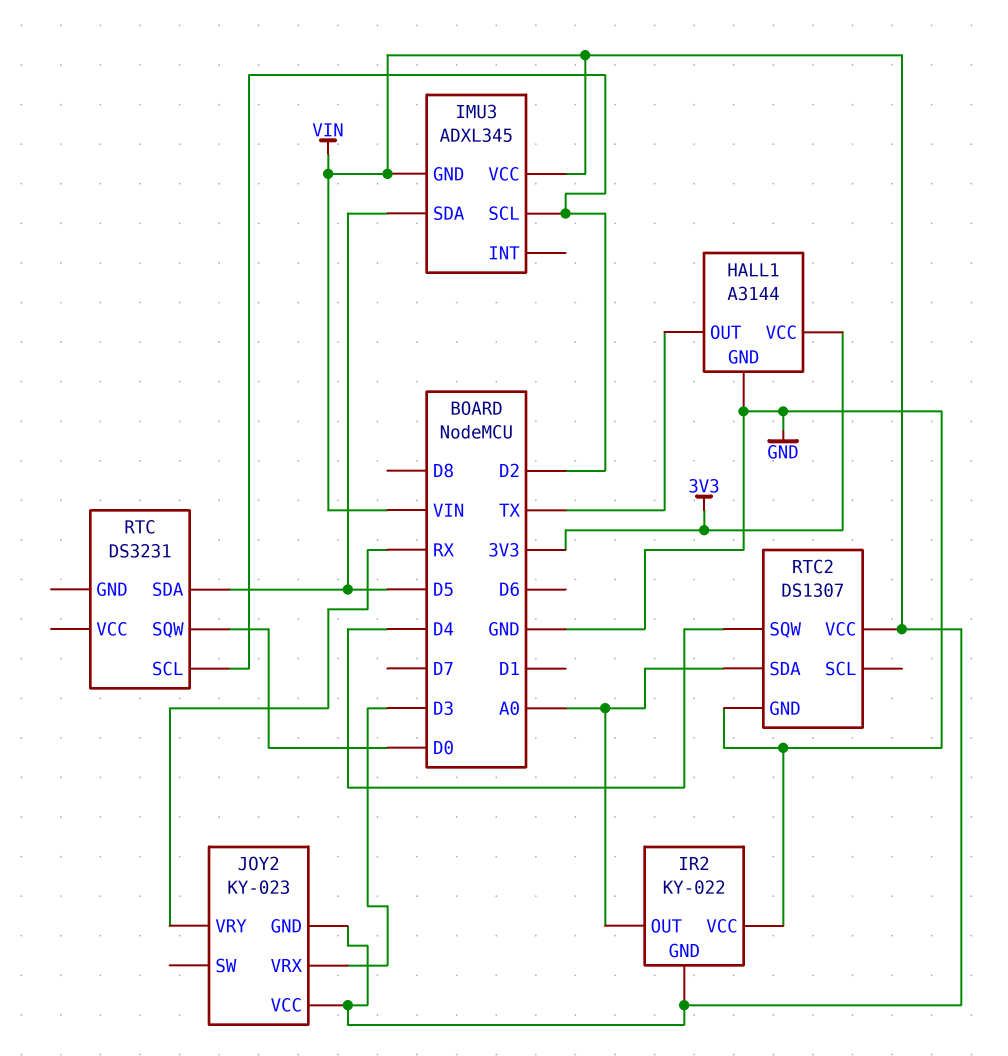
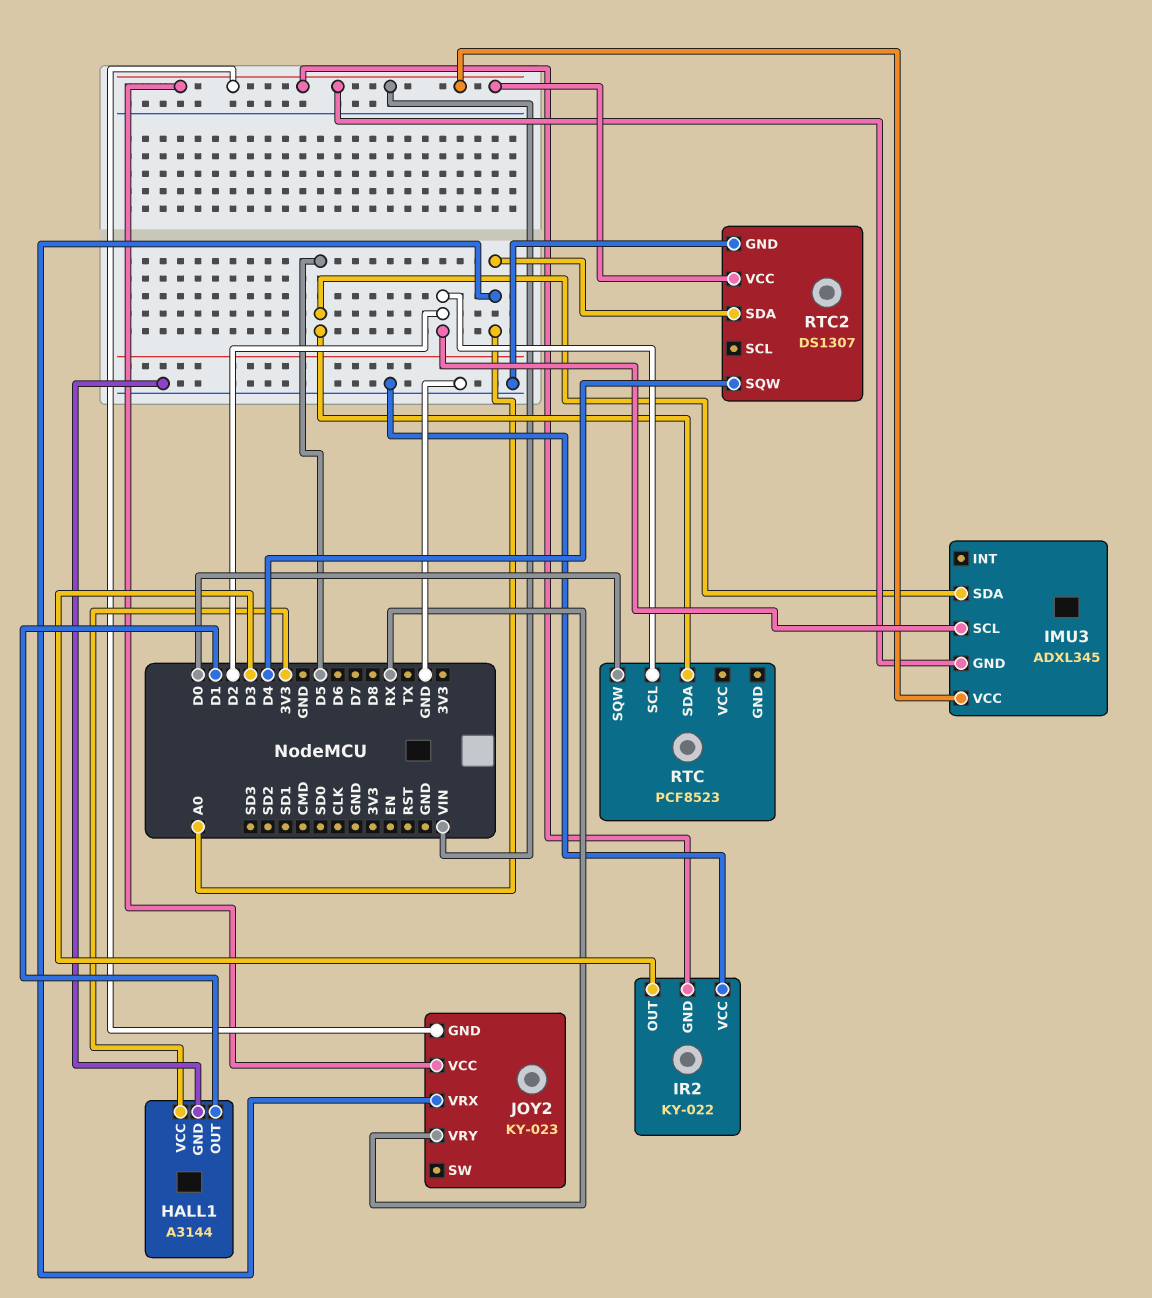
HALL1 pin OUT: TX -> D1
IR2 pin OUT: A0 -> D3
JOY2 pin VRX: D3 -> A0
RTC: DS3231 -> PCF8523

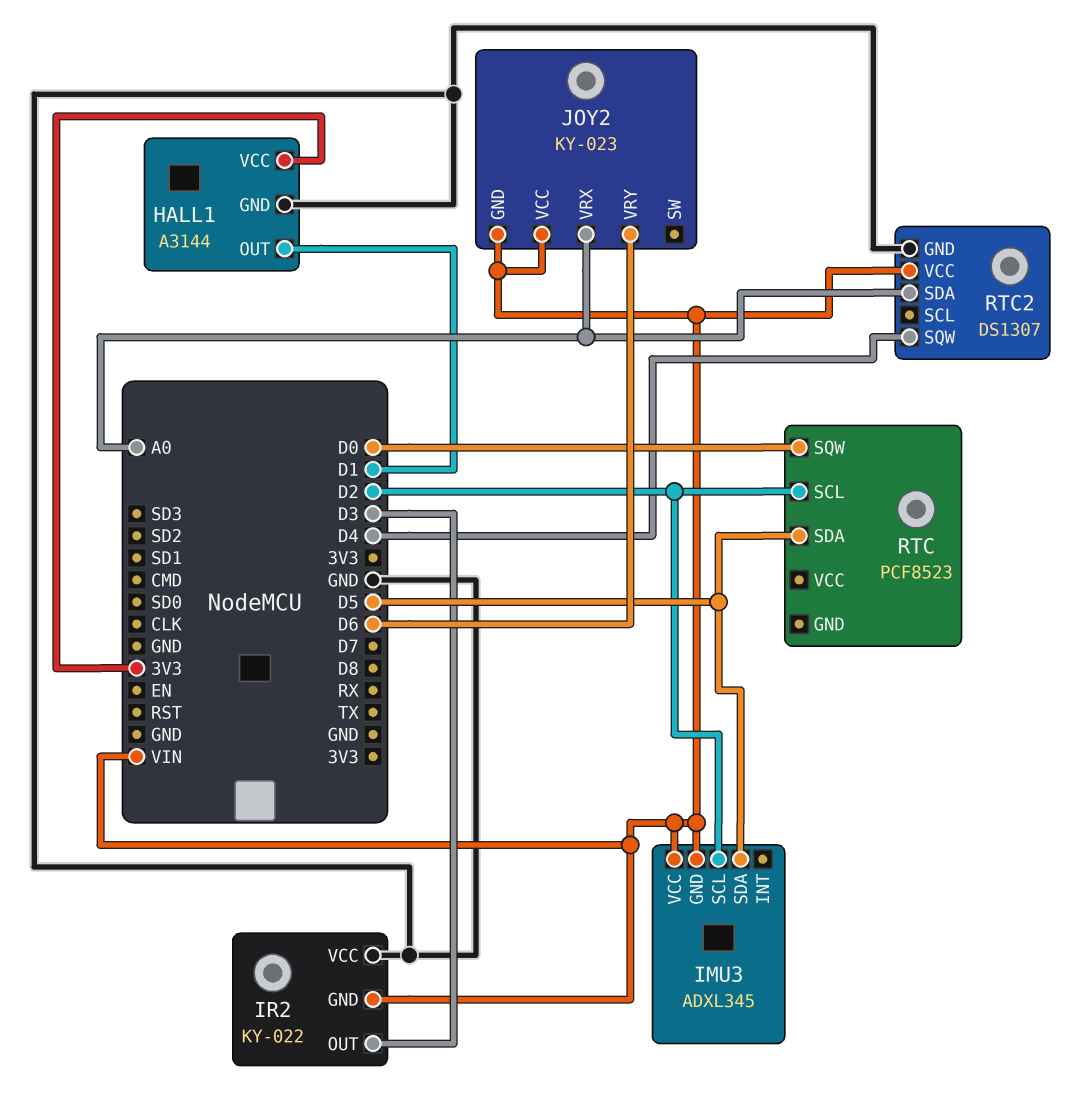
JOY2 pin VRY: RX -> D6

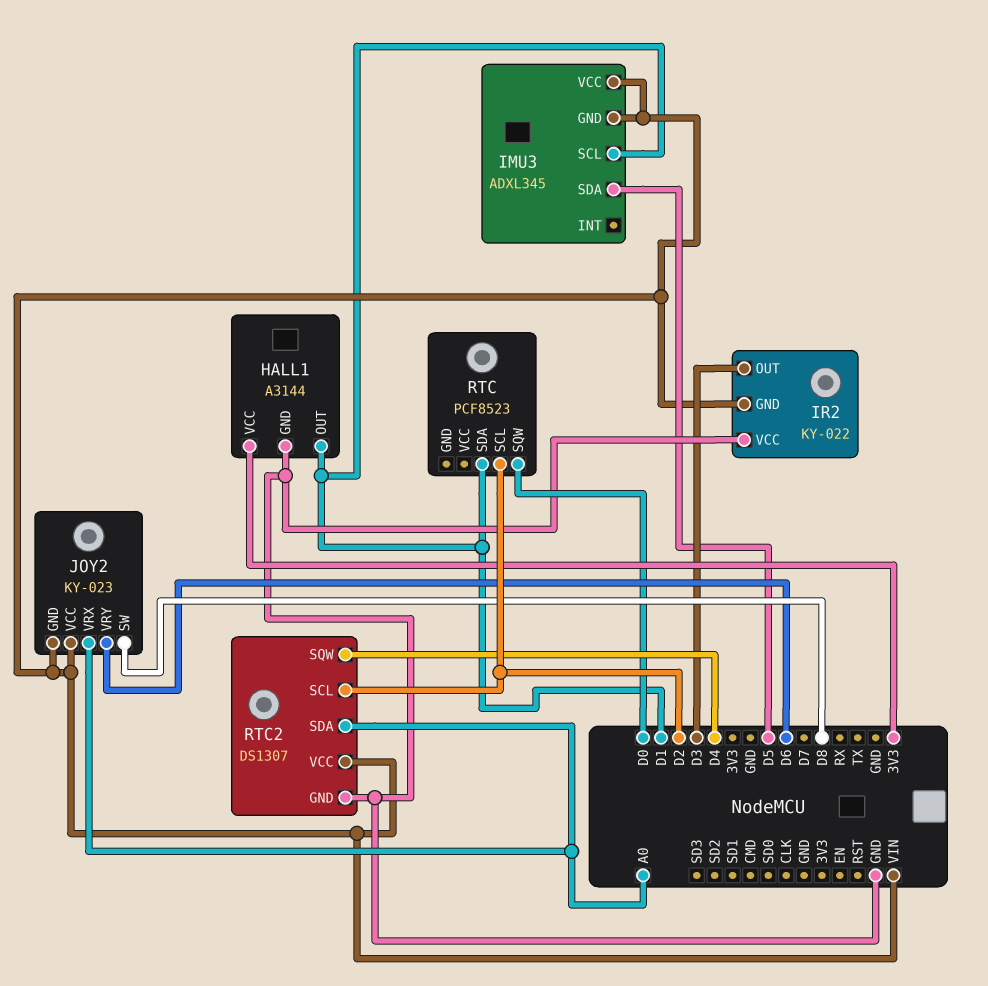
IMU3 pin SCL: D2 -> D1
JOY2 pin SW: none -> D8
RTC pin SDA: D5 -> D1
RTC2 pin SCL: none -> D2

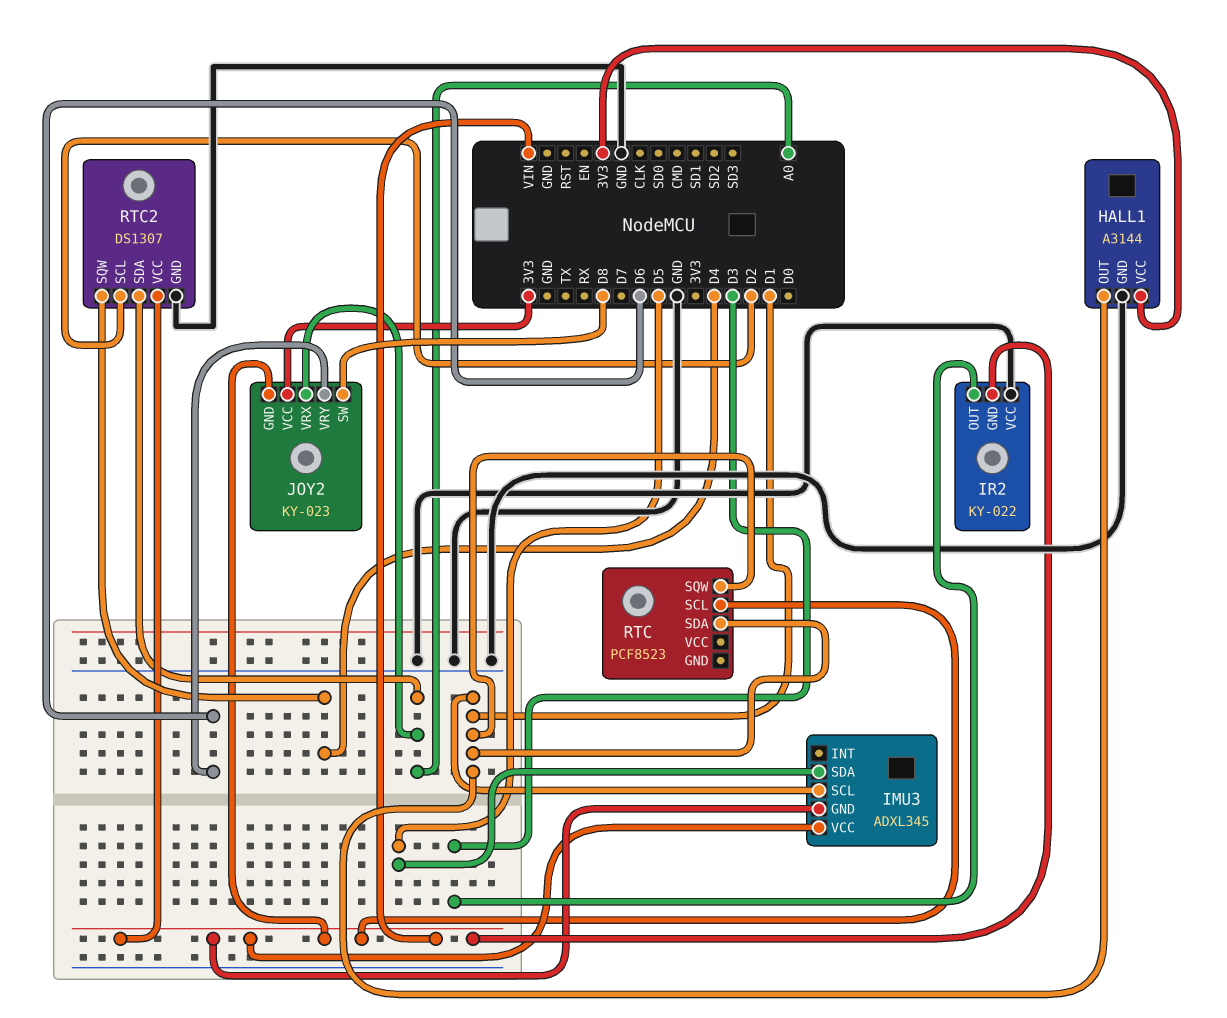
JOY2 pin VCC: VIN -> 3V3
RTC pin SCL: D2 -> VIN
RTC pin SQW: D0 -> D1

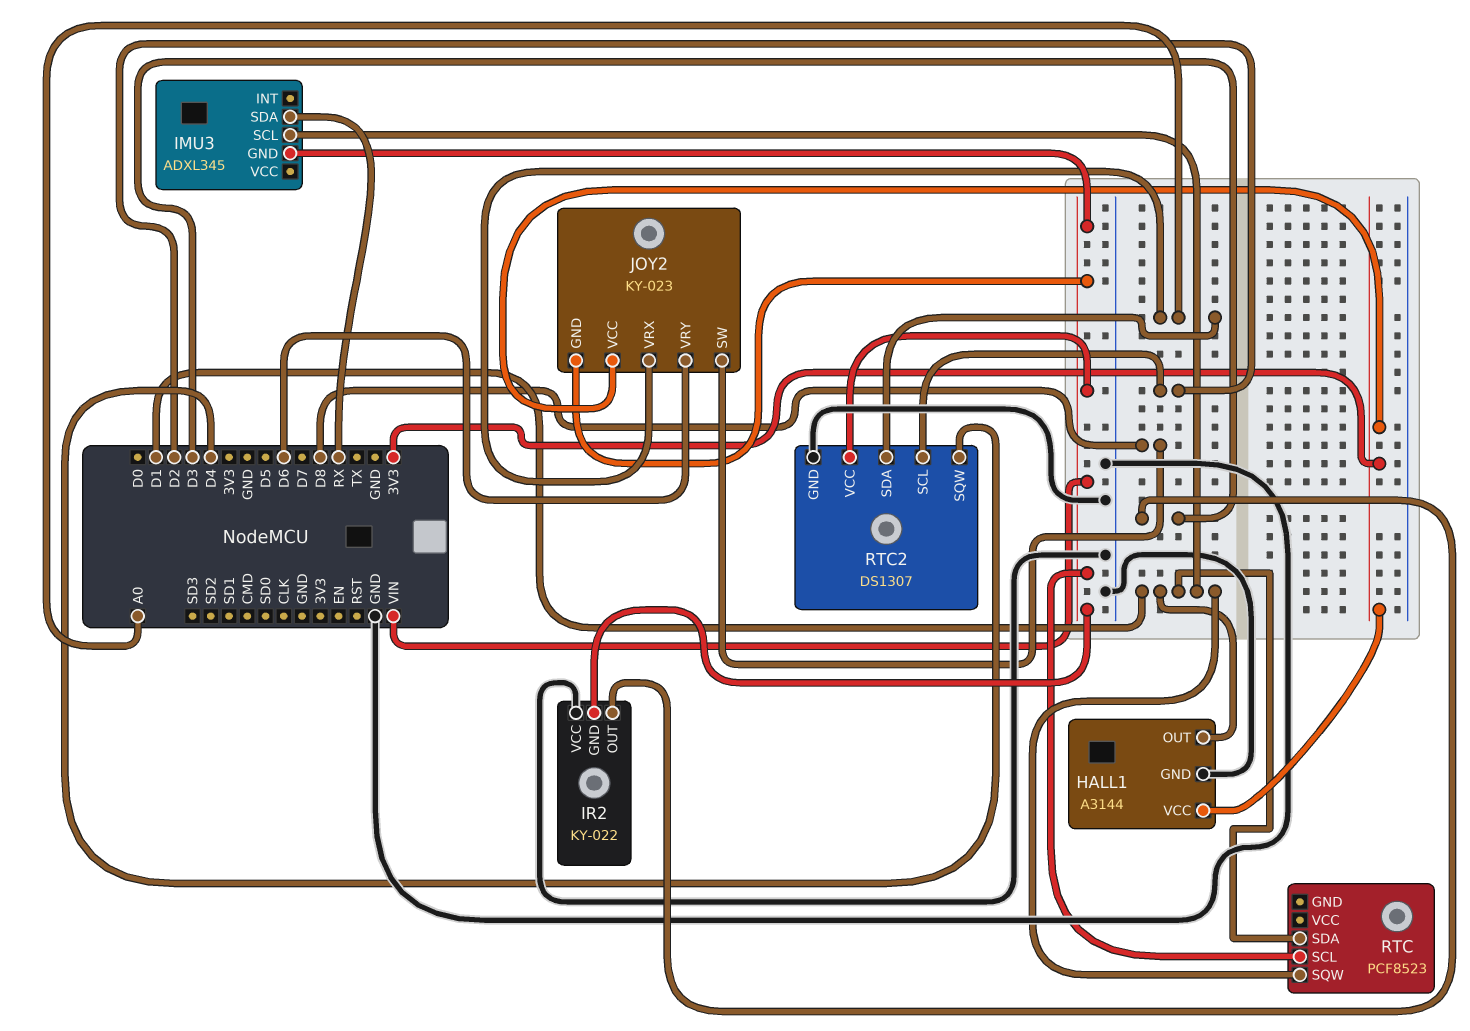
IMU3 pin SDA: D5 -> RX
IMU3 pin VCC: VIN -> none

